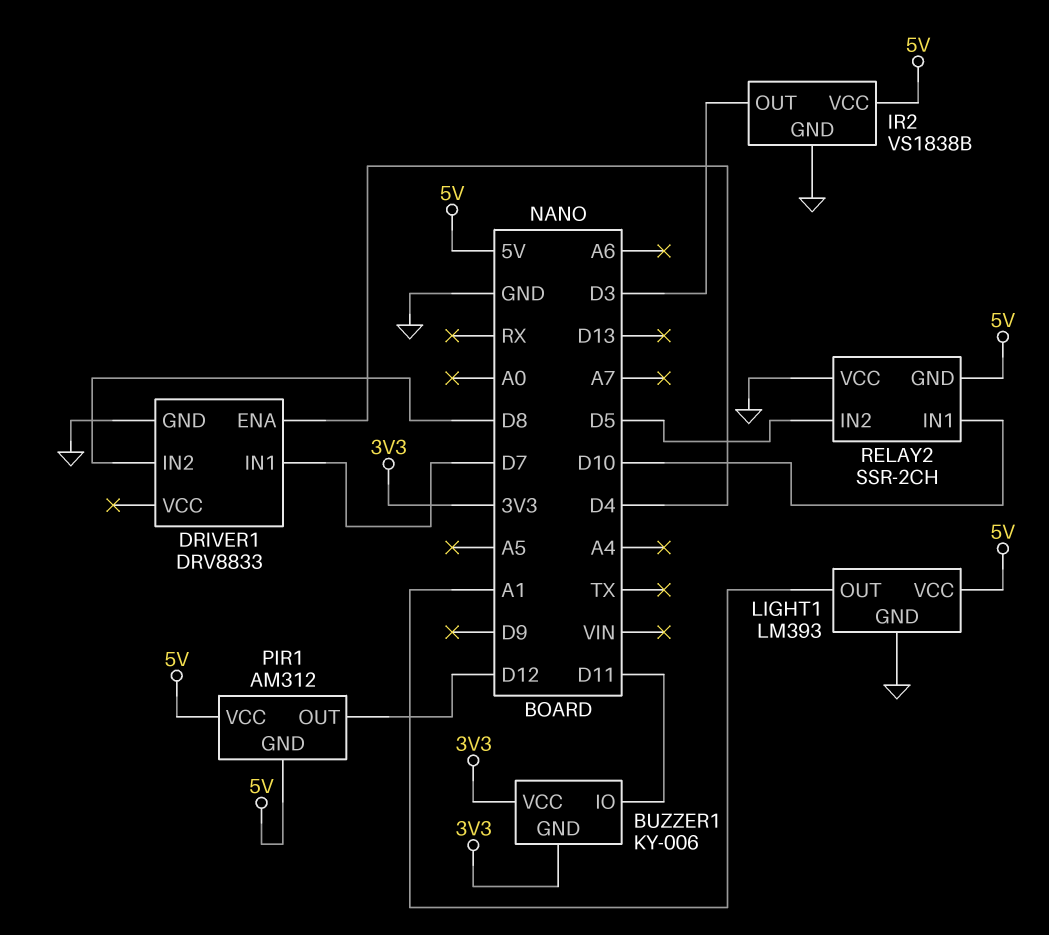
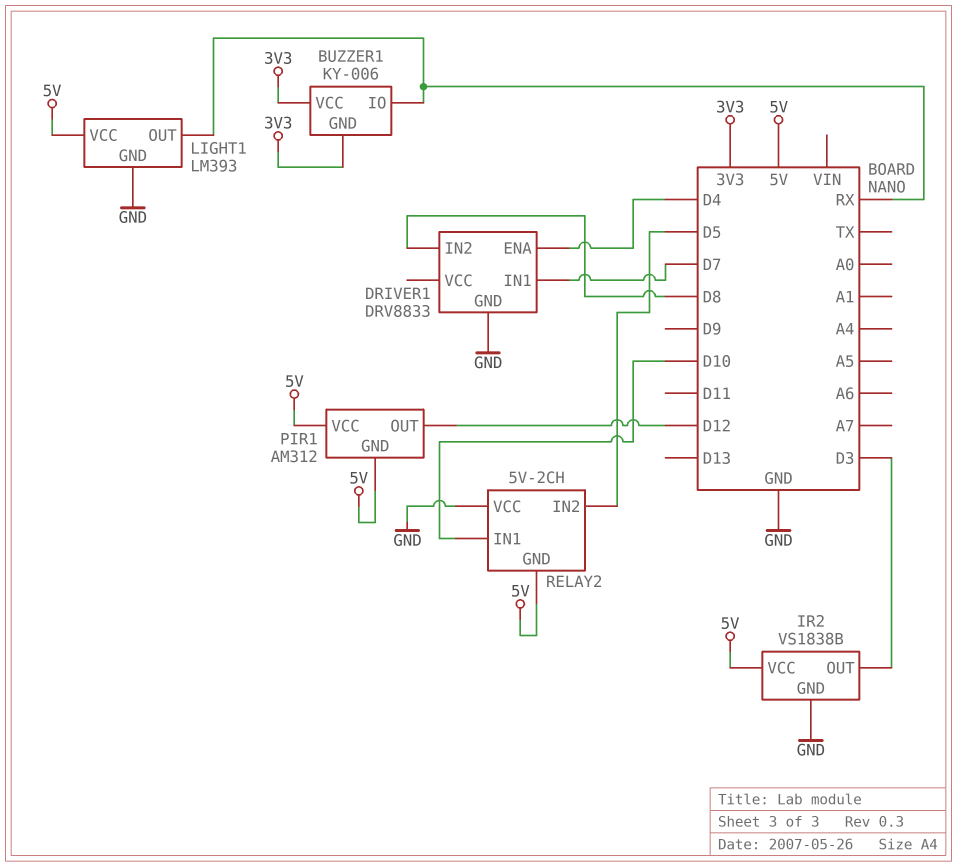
BUZZER1 pin IO: D11 -> RX
LIGHT1 pin OUT: A1 -> RX
RELAY2: SSR-2CH -> 5V-2CH

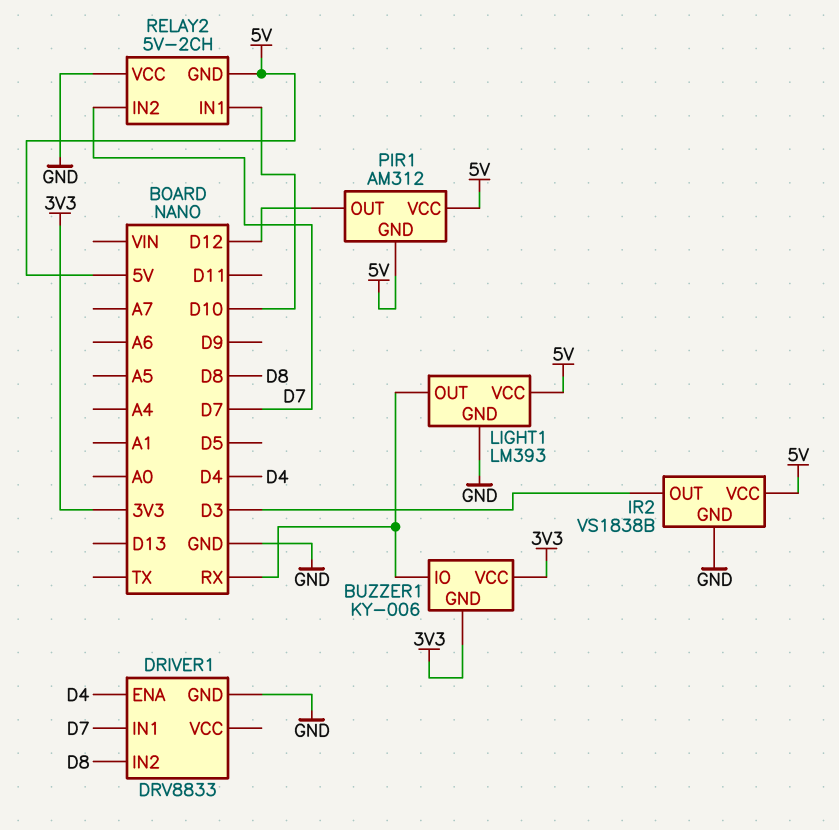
RELAY2 pin IN2: D5 -> D7

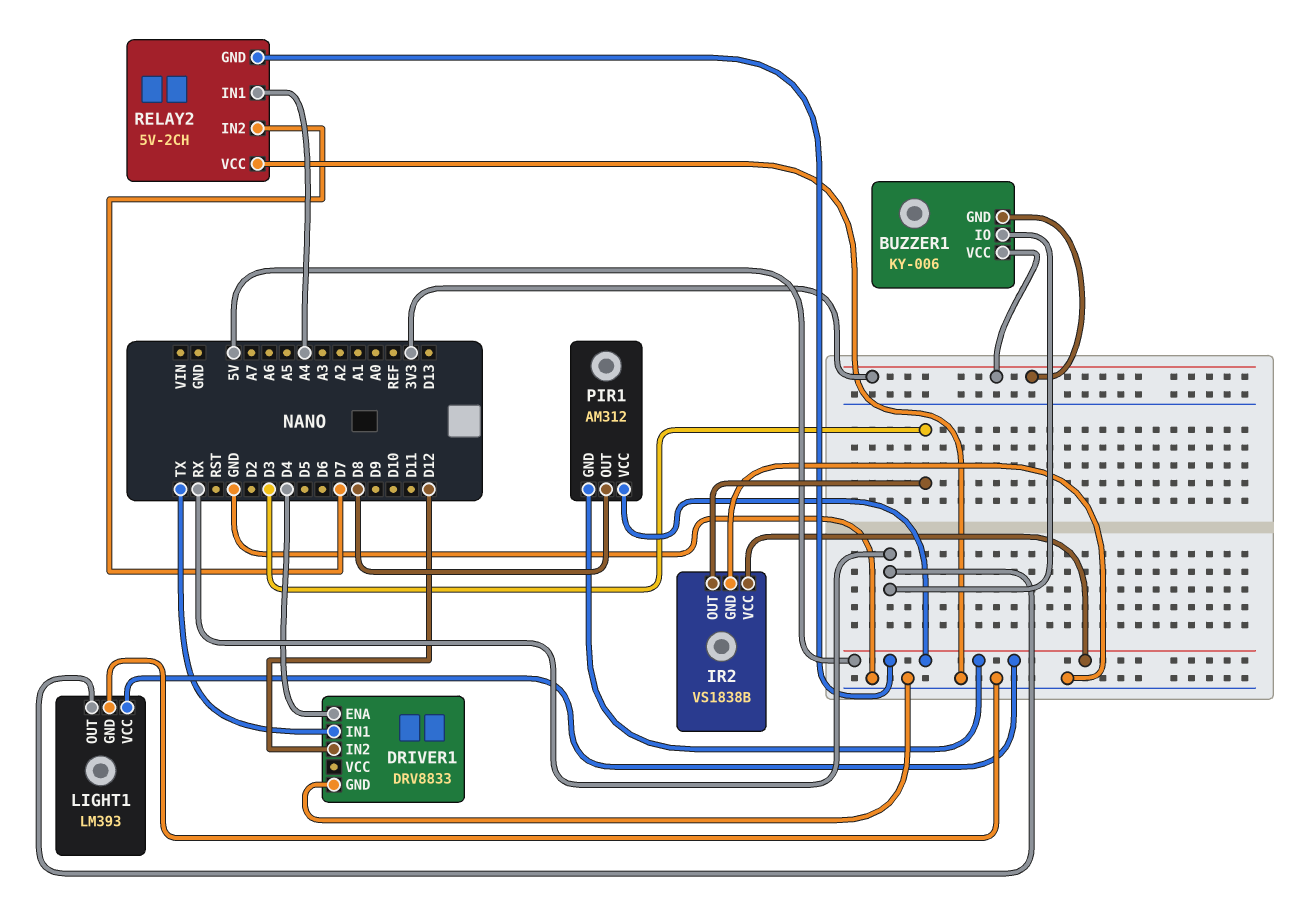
DRIVER1 pin IN1: D7 -> TX
DRIVER1 pin IN2: D8 -> D12
PIR1 pin OUT: D12 -> D8
RELAY2 pin IN1: D10 -> A4

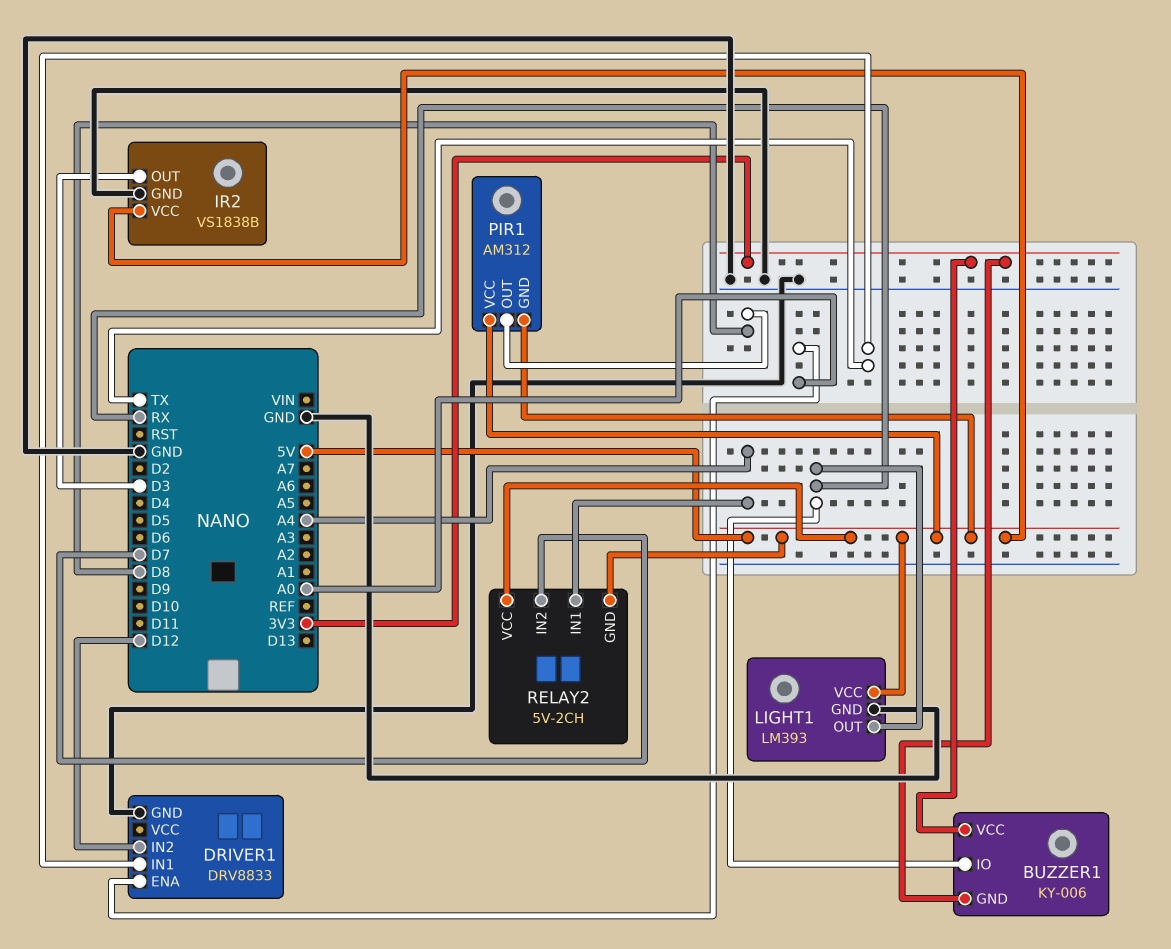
DRIVER1 pin ENA: D4 -> A0
RELAY2 pin VCC: GND -> 5V

